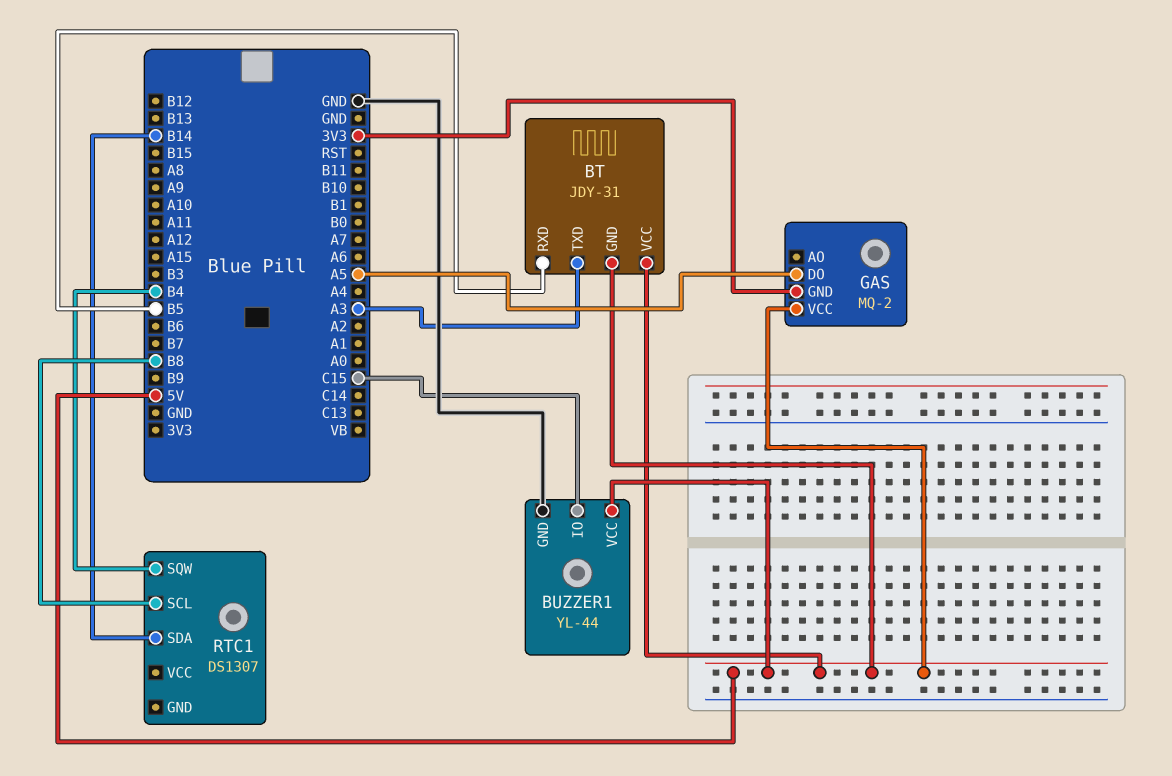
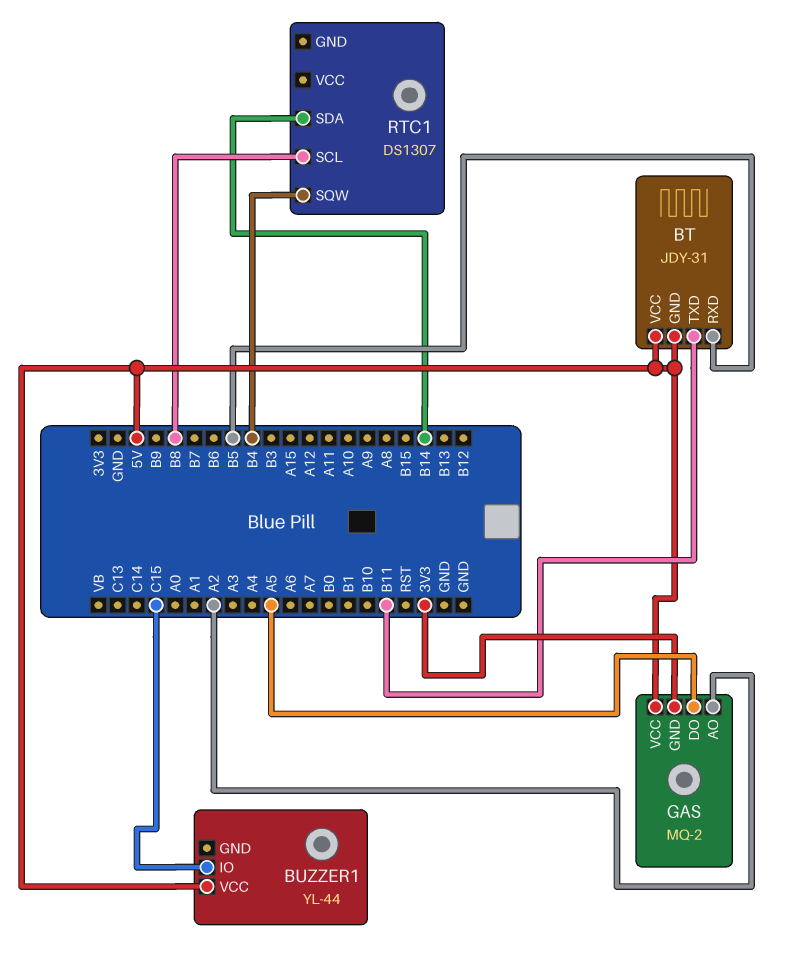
BT pin TXD: A3 -> B11
BUZZER1 pin GND: GND -> none
GAS pin AO: none -> A2

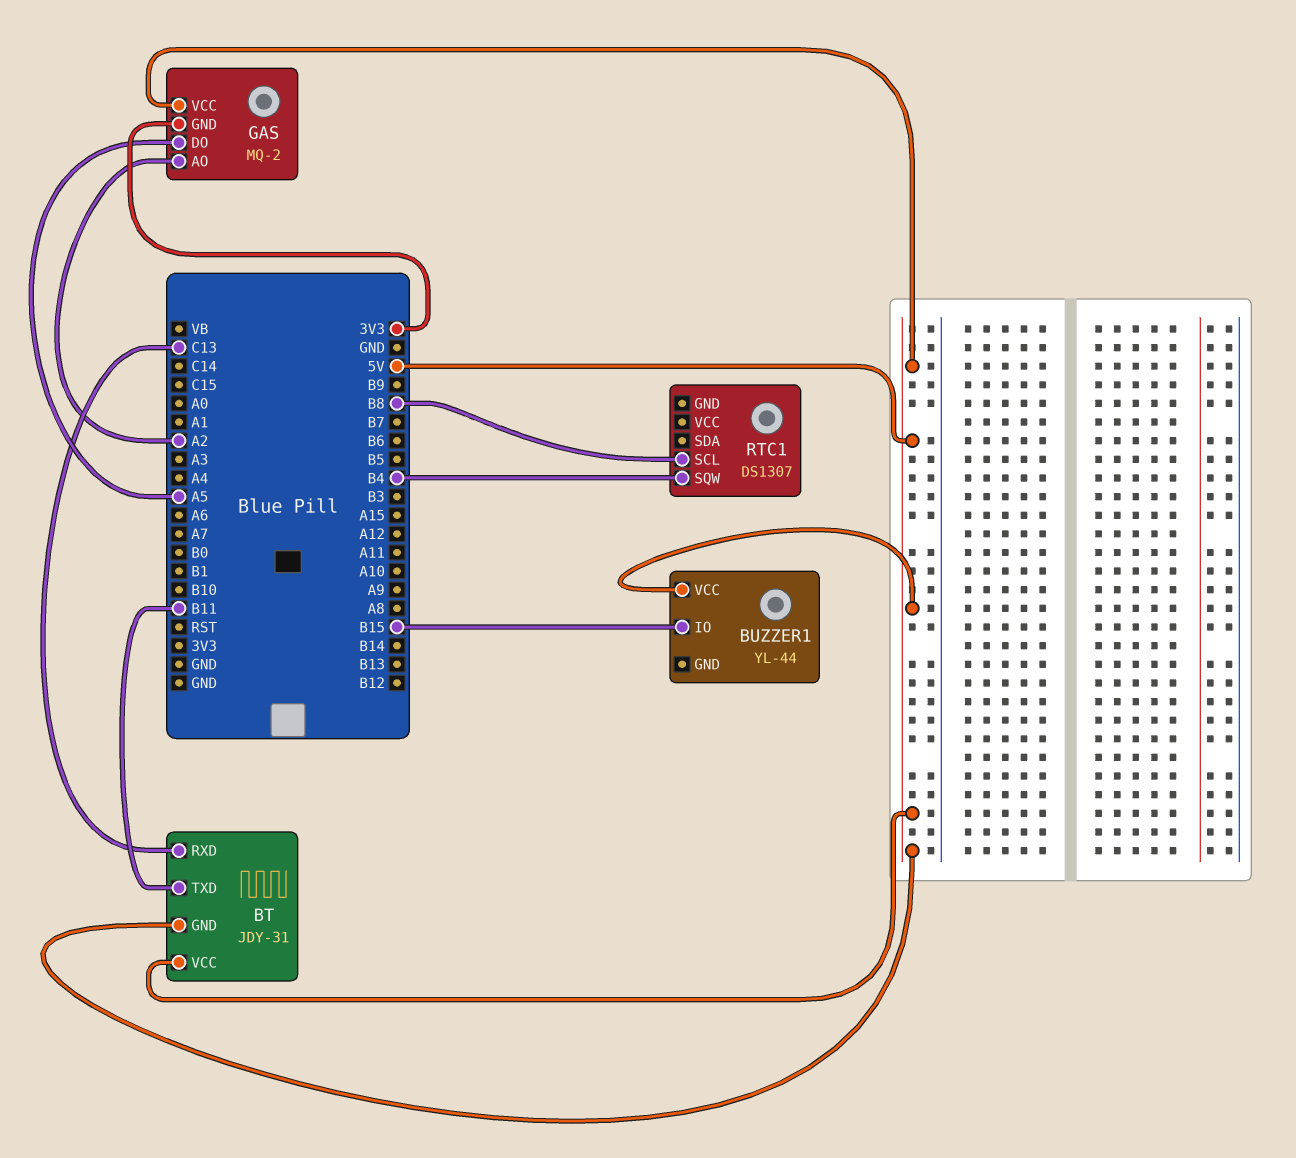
BT pin RXD: B5 -> C13
BUZZER1 pin IO: C15 -> B15
RTC1 pin SDA: B14 -> none

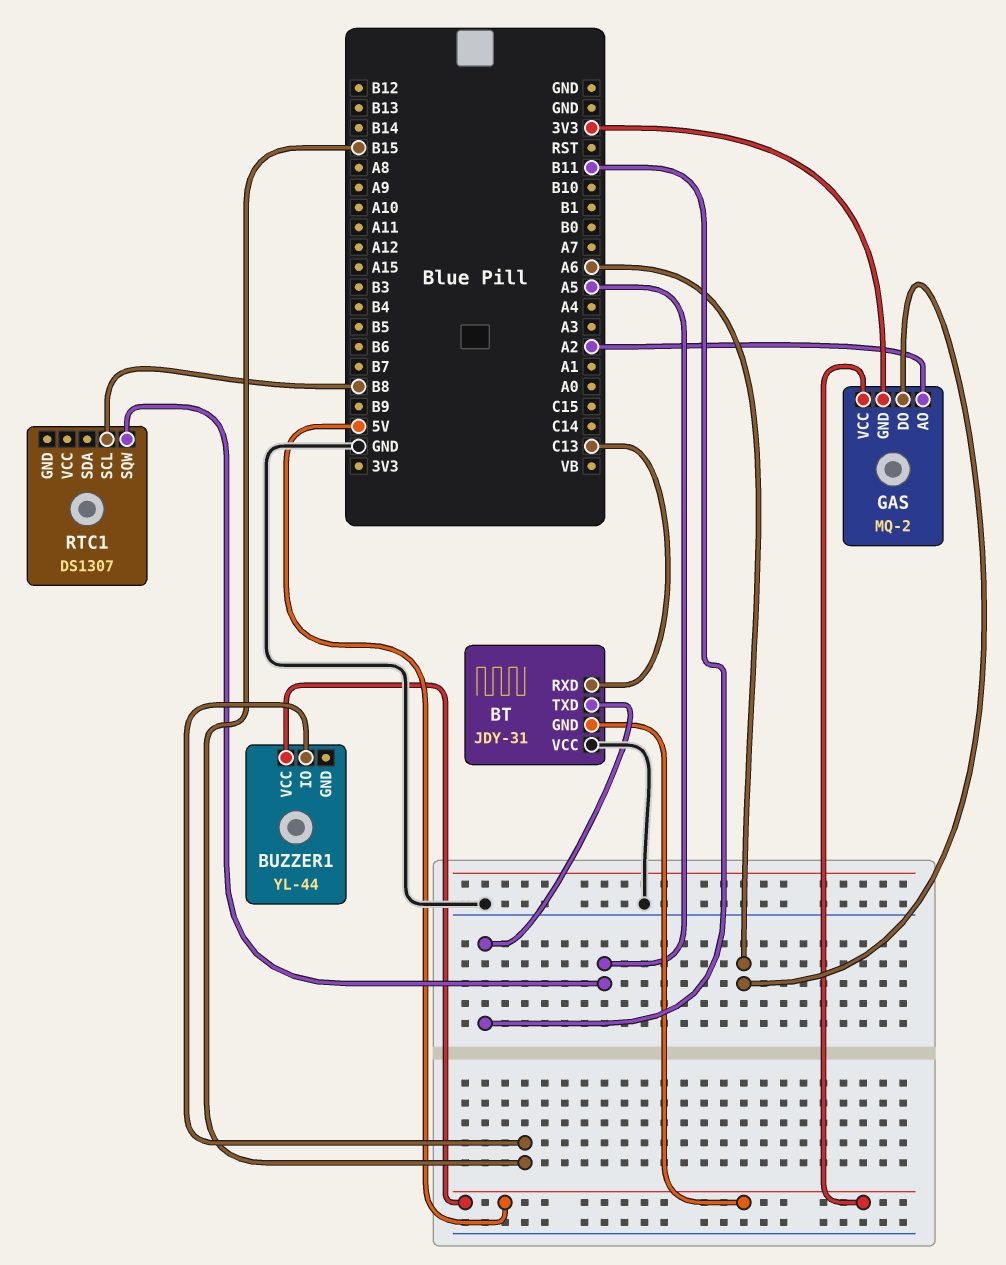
BT pin VCC: 5V -> GND
GAS pin DO: A5 -> A6
RTC1 pin SQW: B4 -> A5

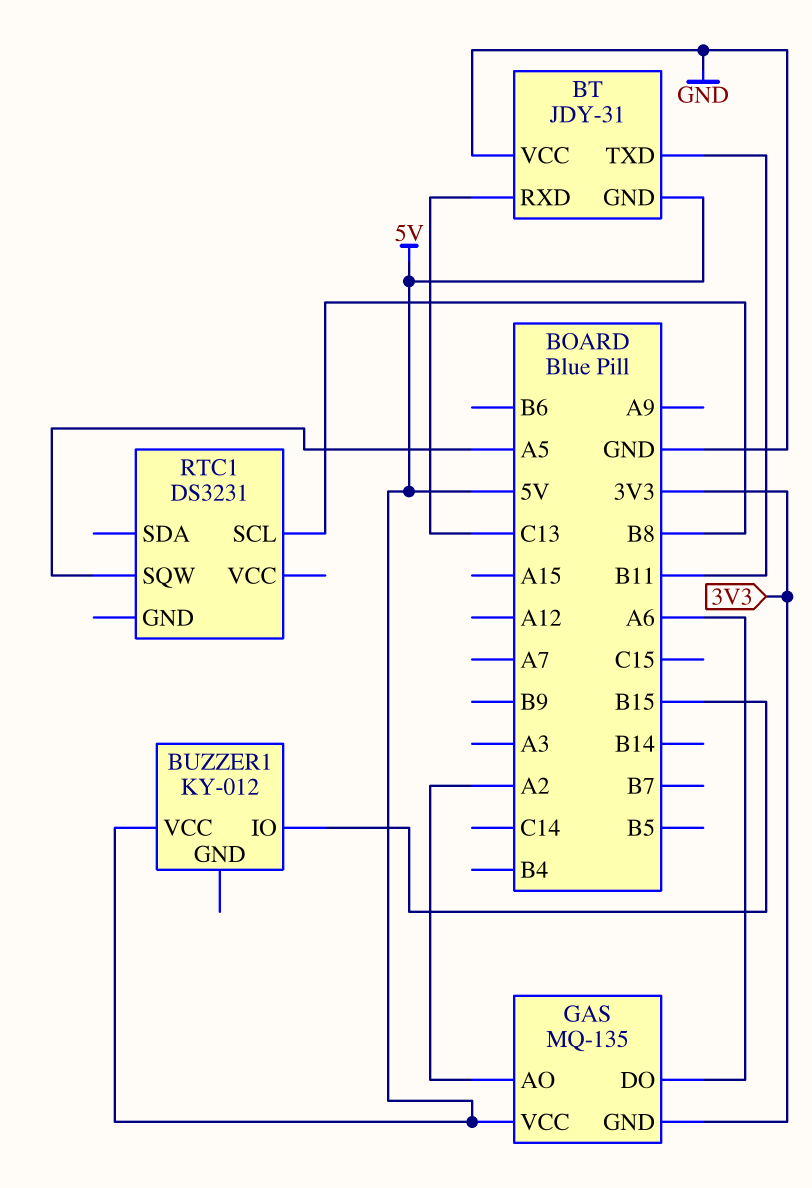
BUZZER1: YL-44 -> KY-012
GAS: MQ-2 -> MQ-135
RTC1: DS1307 -> DS3231

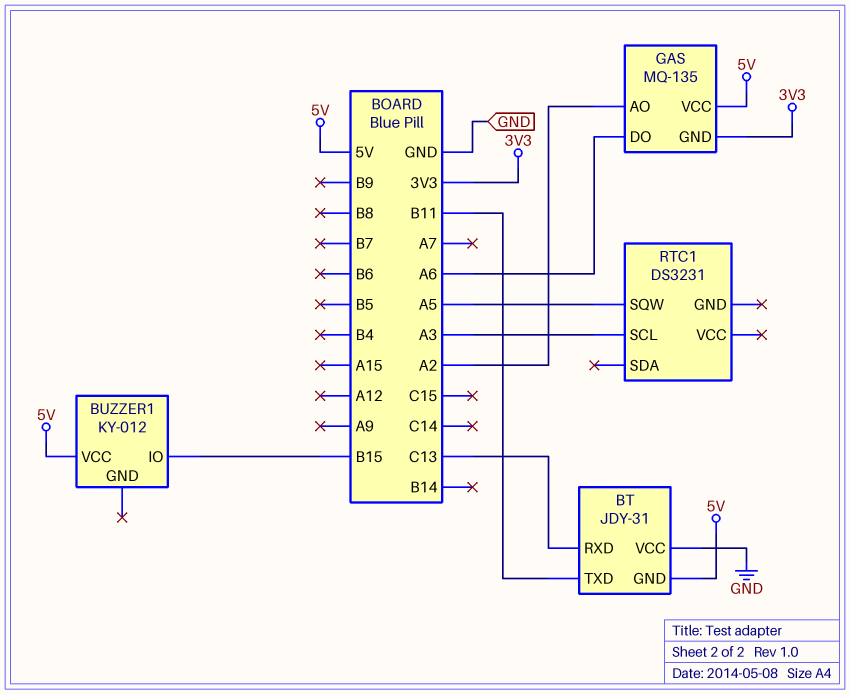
RTC1 pin SCL: B8 -> A3

